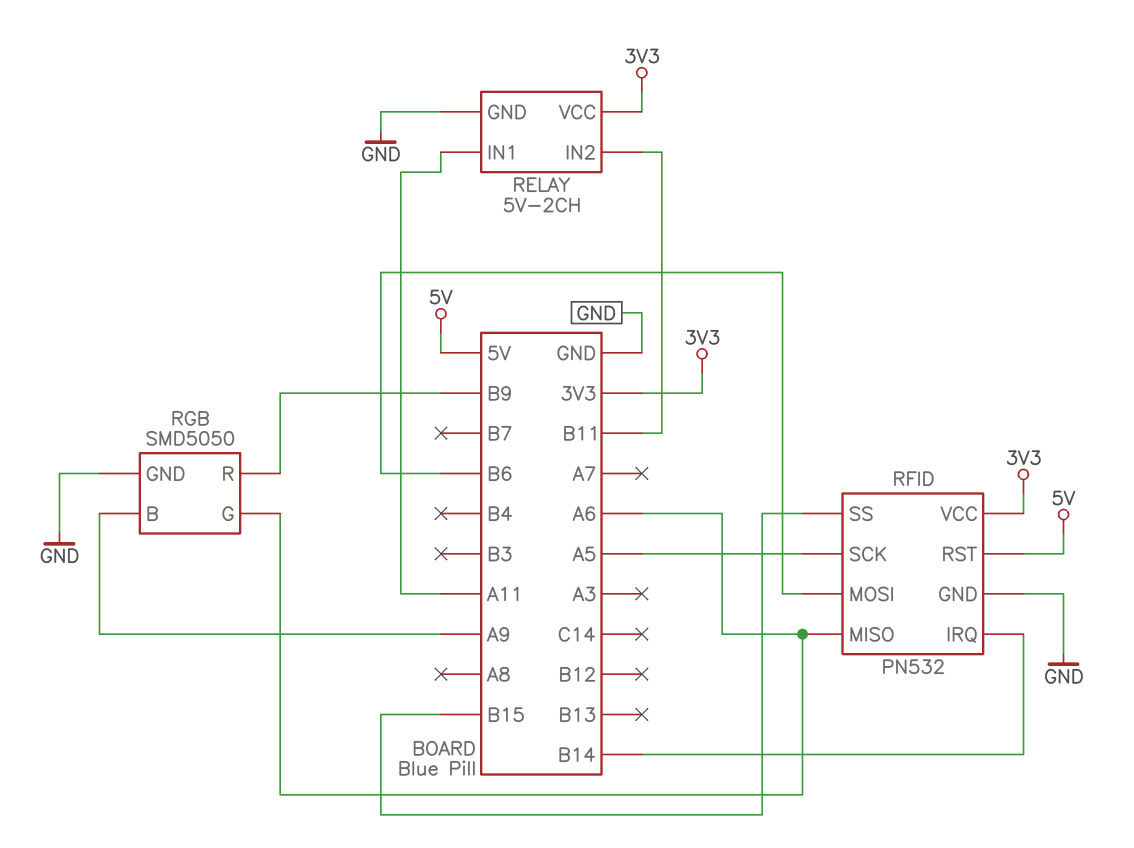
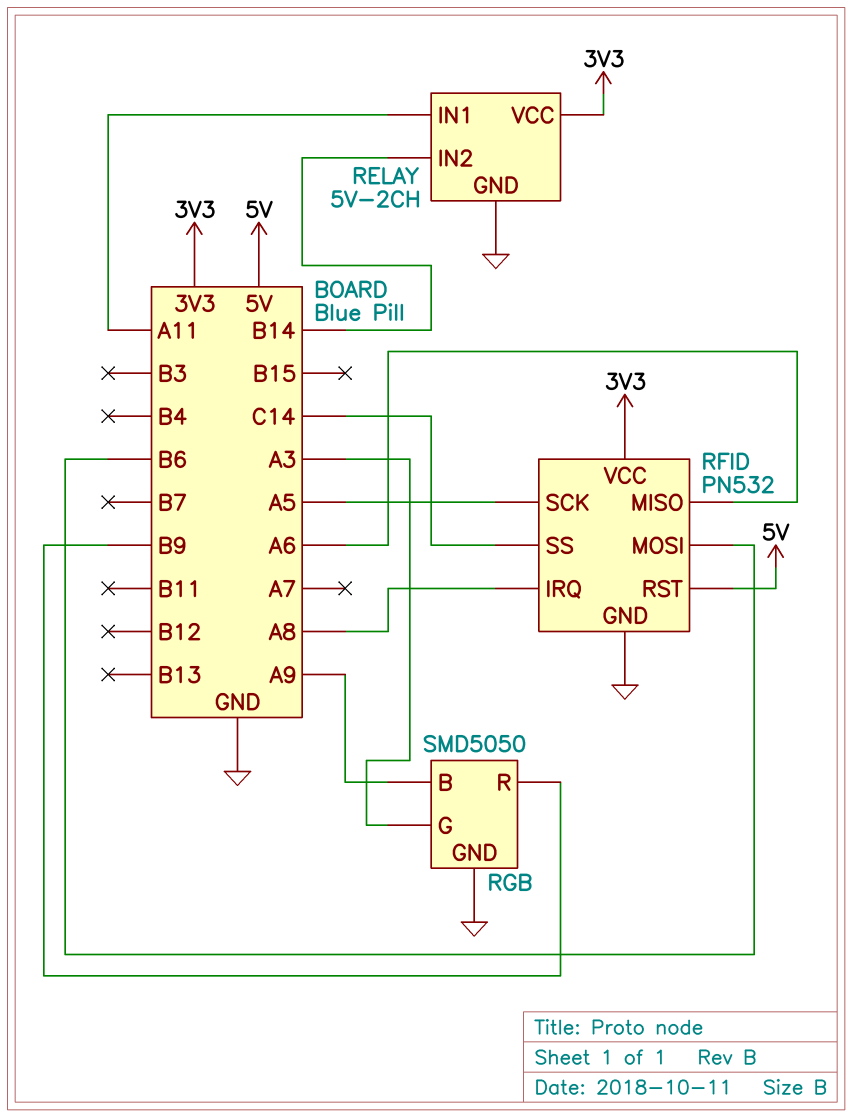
RELAY pin IN2: B11 -> B14
RFID pin IRQ: B14 -> A8
RFID pin SS: B15 -> C14
RGB pin G: A6 -> A3

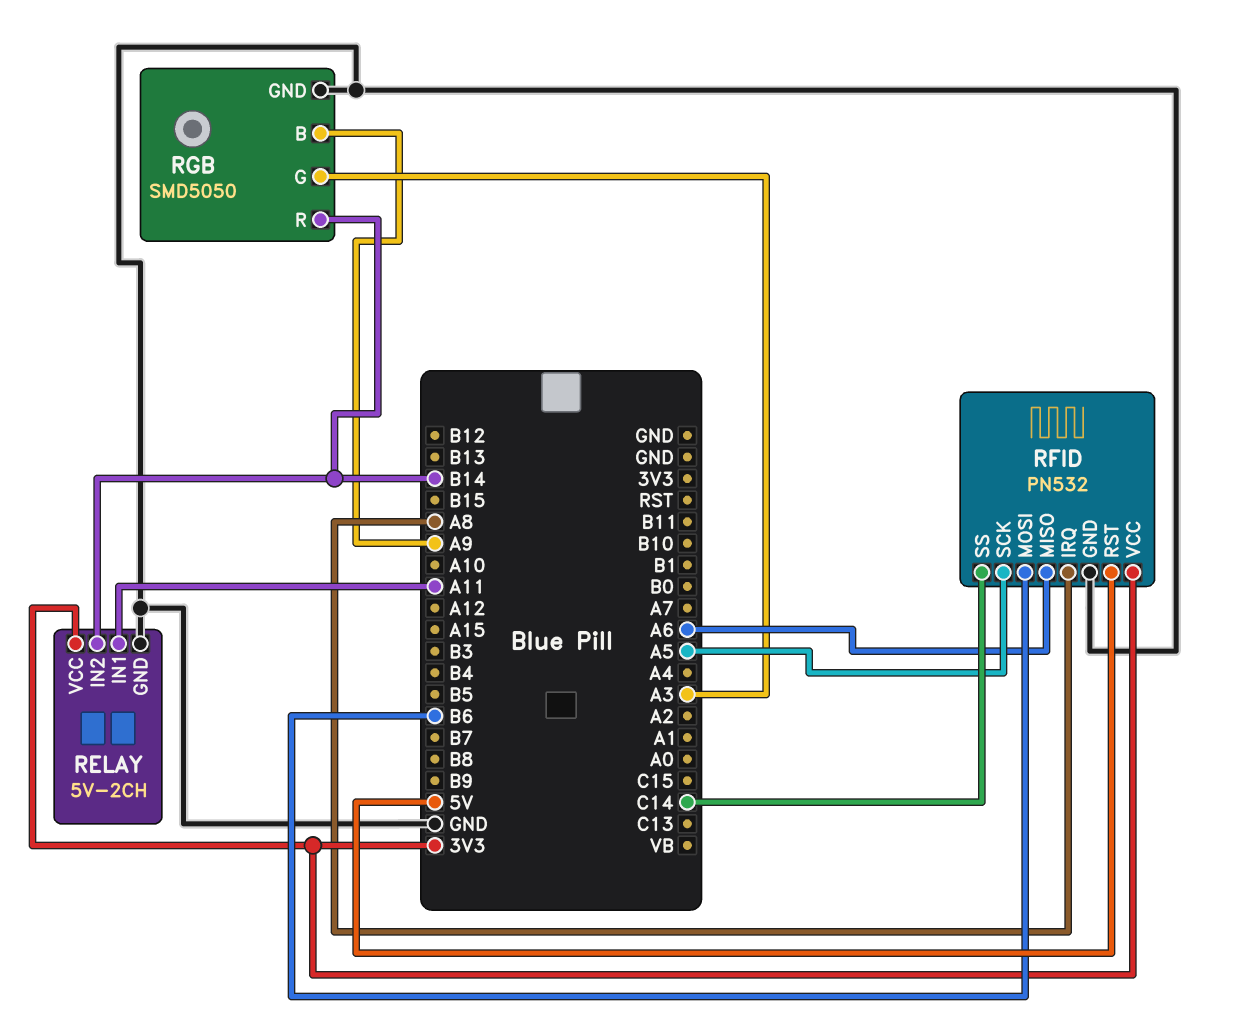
RGB pin R: B9 -> B14

